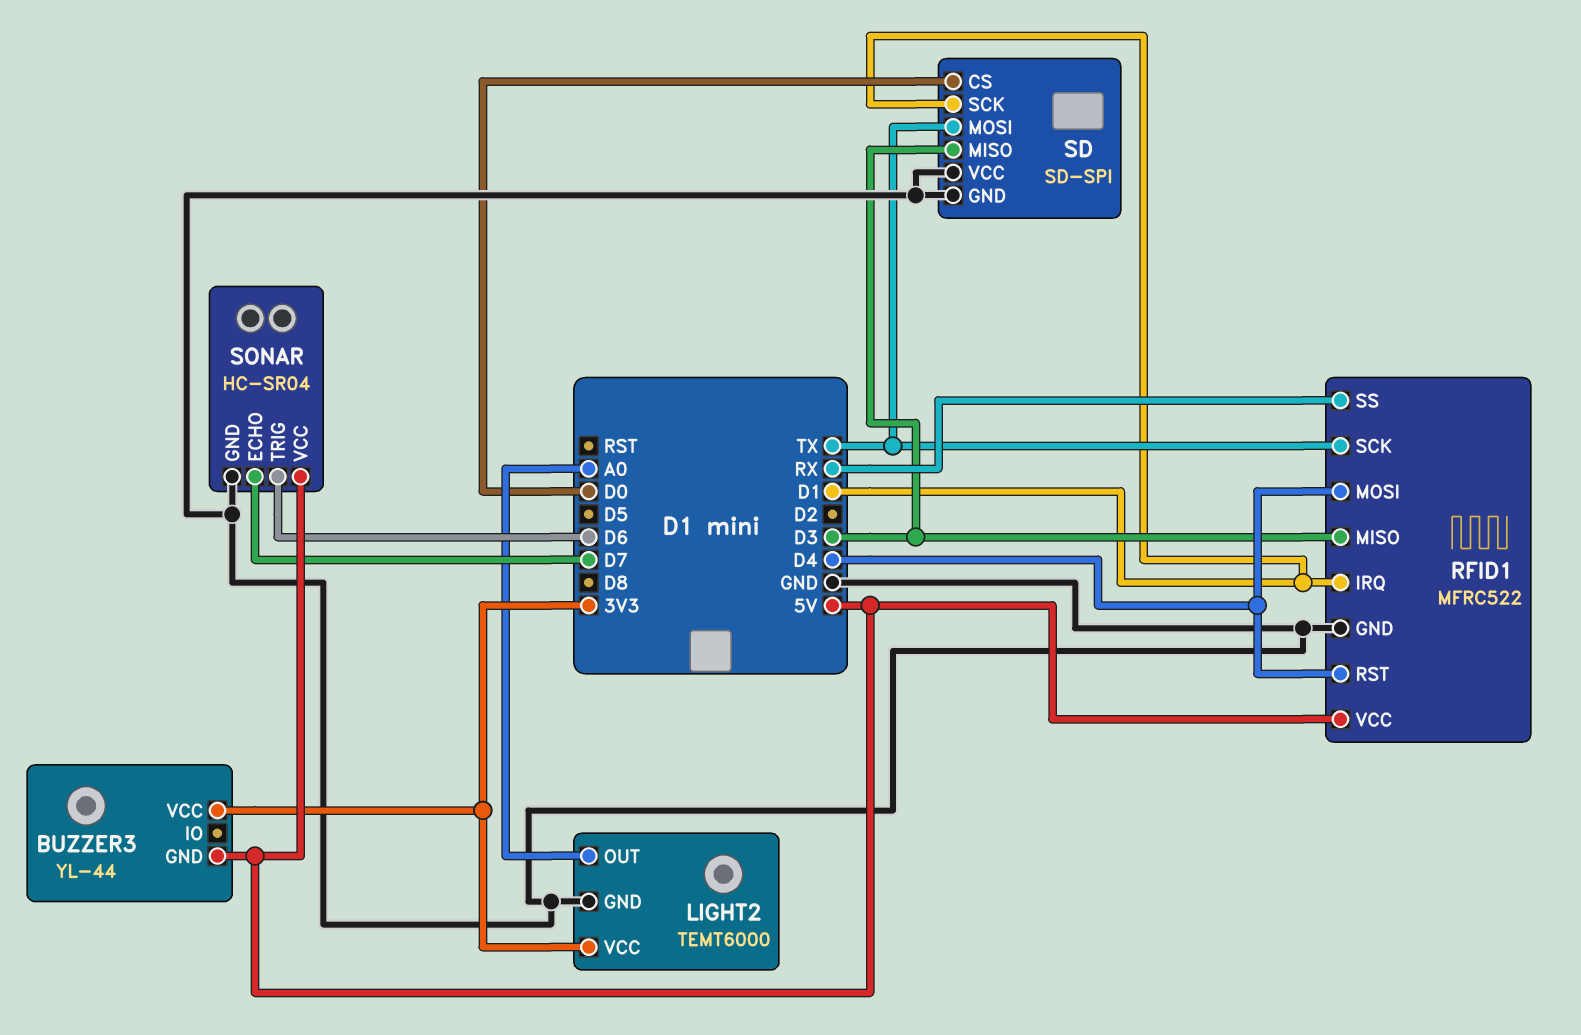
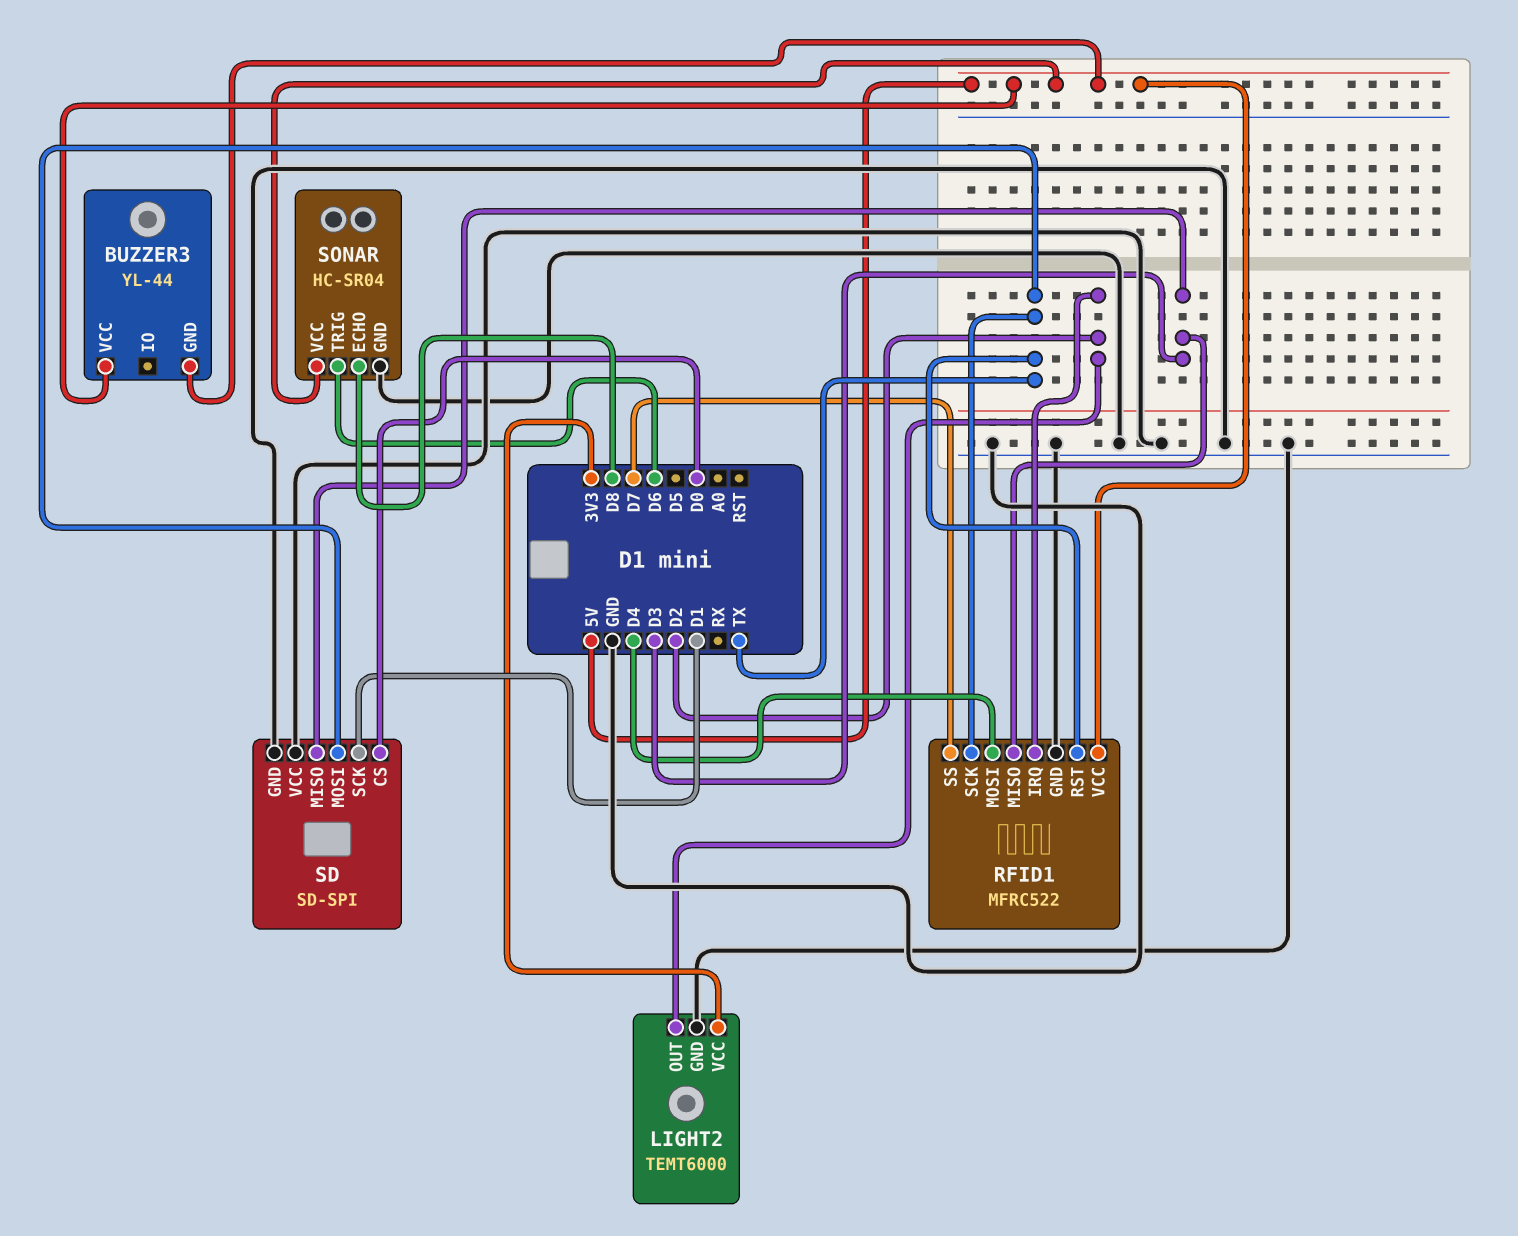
BUZZER3 pin VCC: 3V3 -> 5V
LIGHT2 pin OUT: A0 -> D2
RFID1 pin IRQ: D1 -> D2
RFID1 pin RST: D4 -> TX
RFID1 pin SS: RX -> D7
SONAR pin ECHO: D7 -> D8

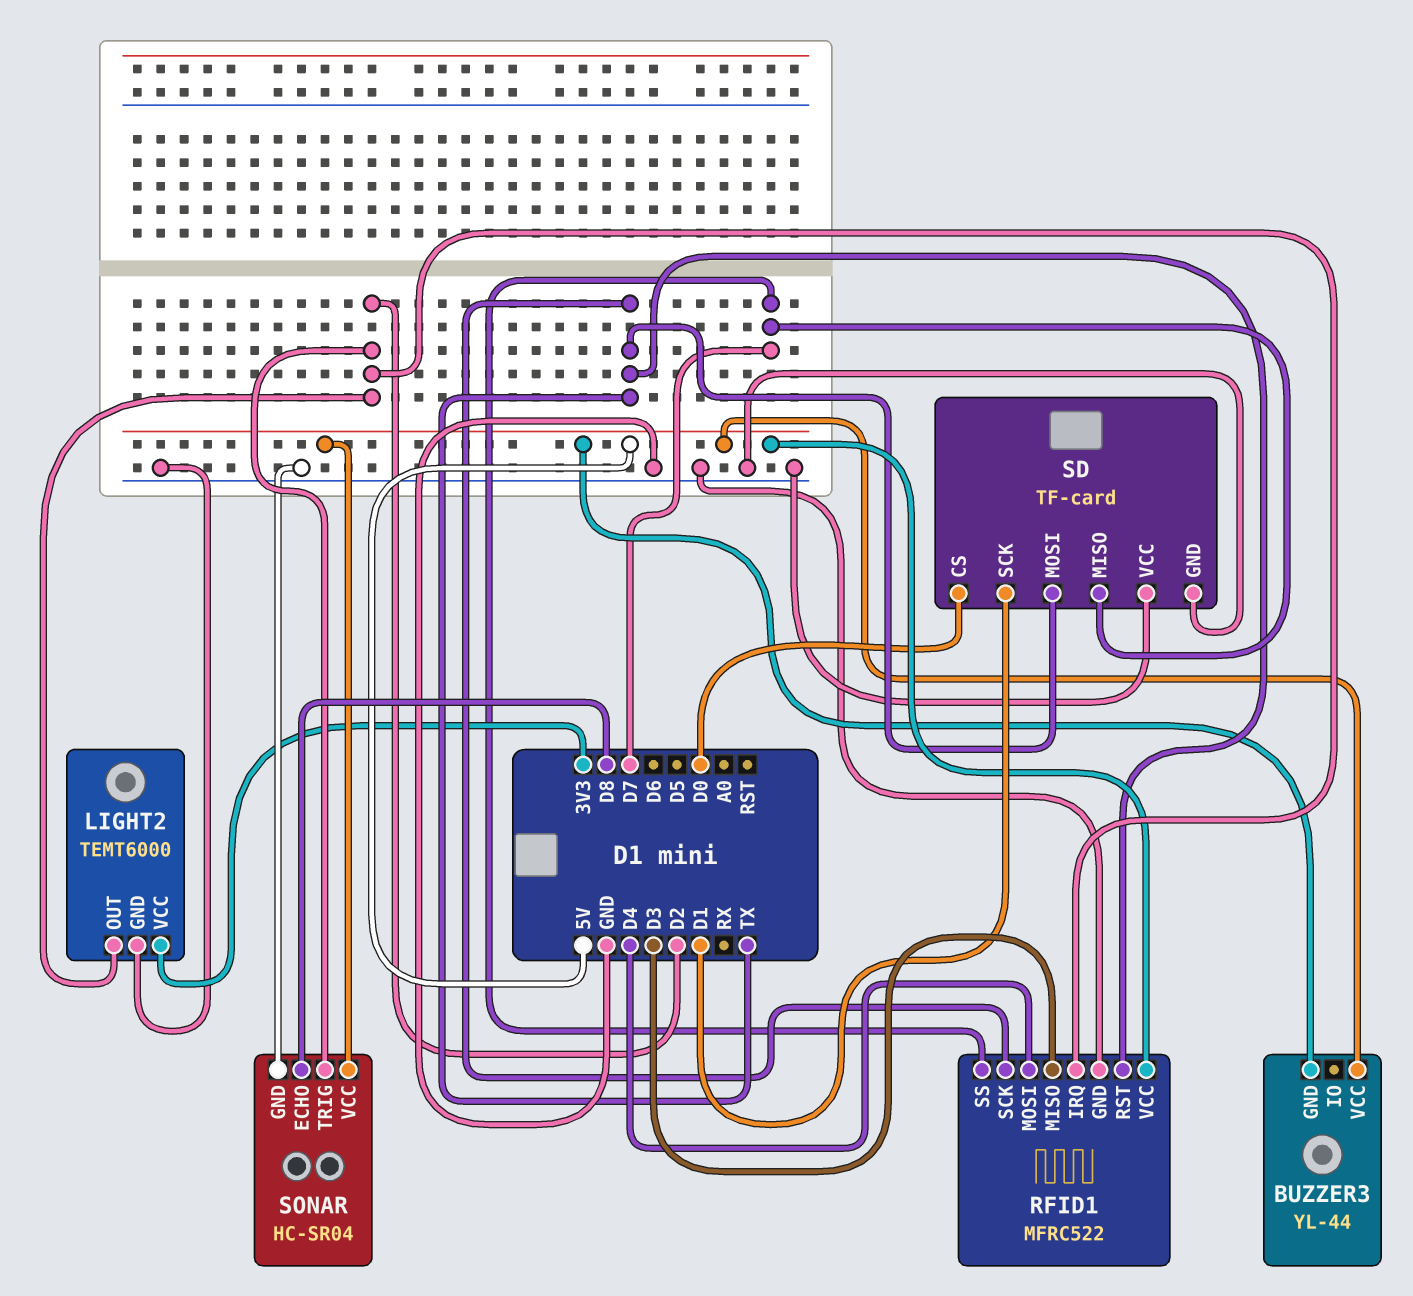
SD: SD-SPI -> TF-card
SD pin MISO: D3 -> D7
SONAR pin TRIG: D6 -> D2

